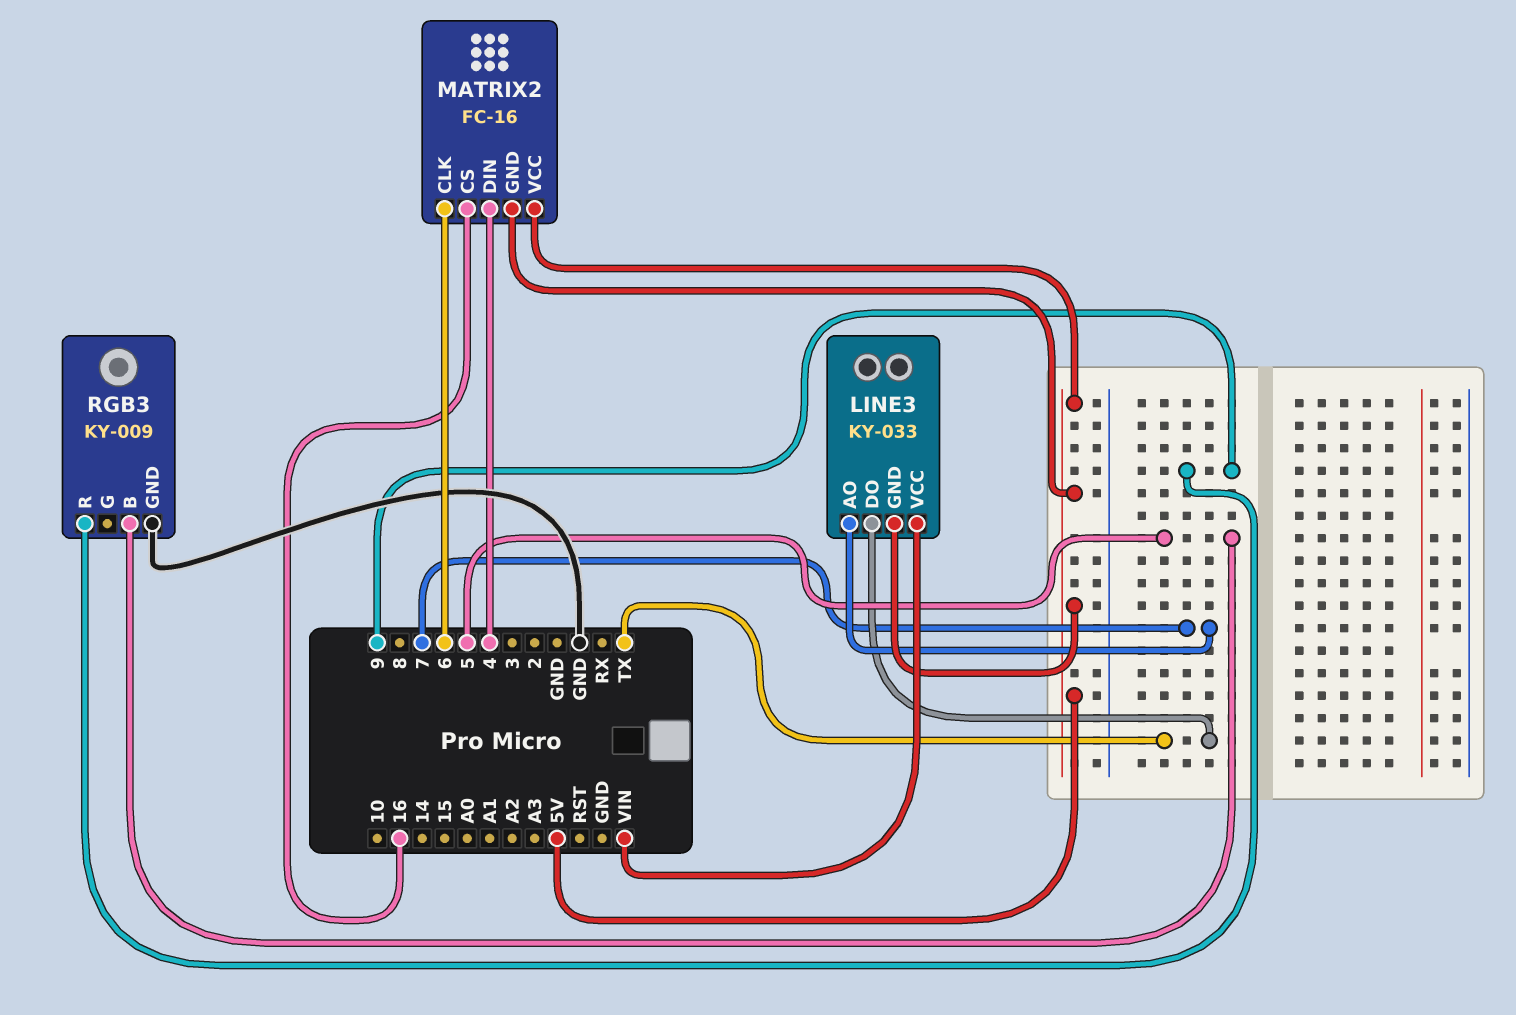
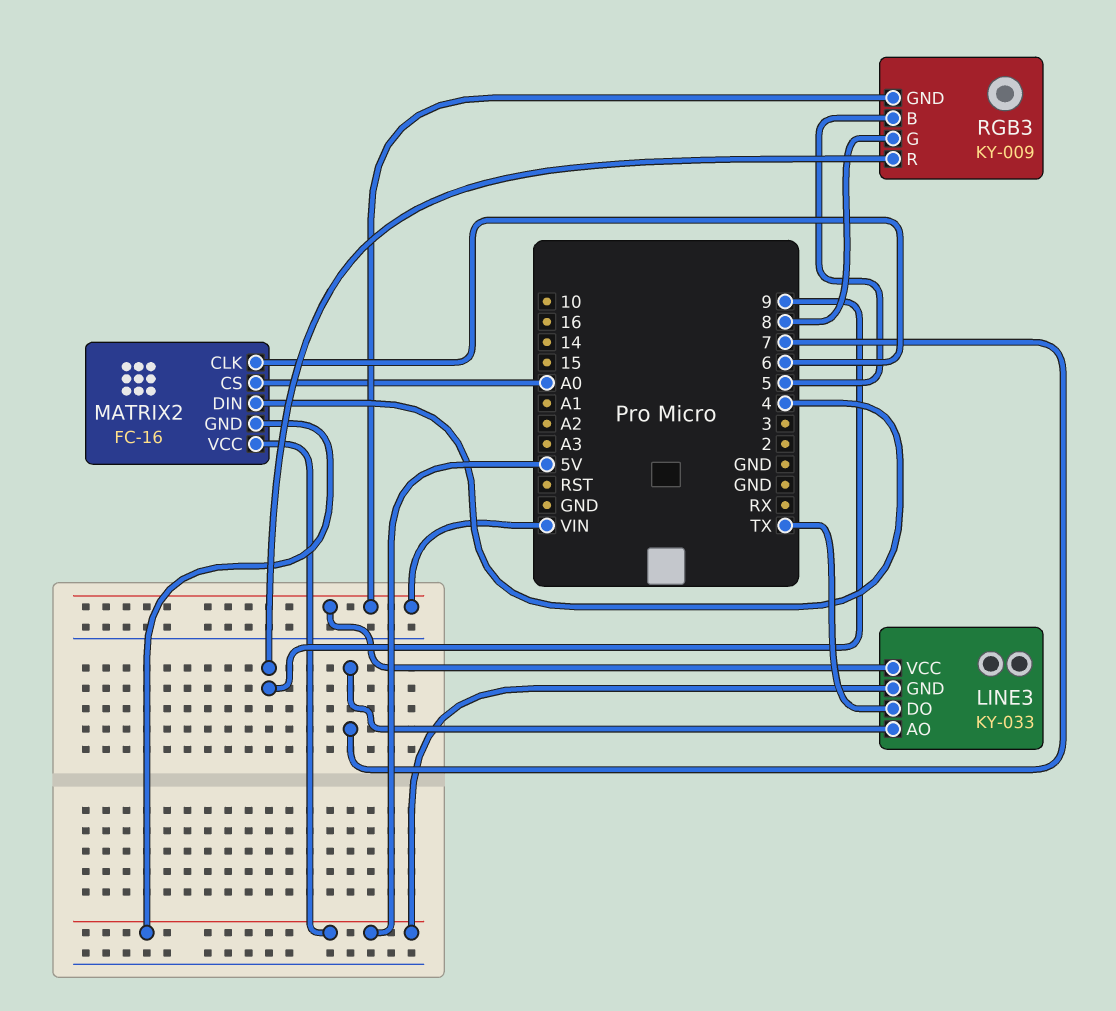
MATRIX2 pin CS: 16 -> A0
RGB3 pin G: none -> 8
RGB3 pin GND: GND -> VIN

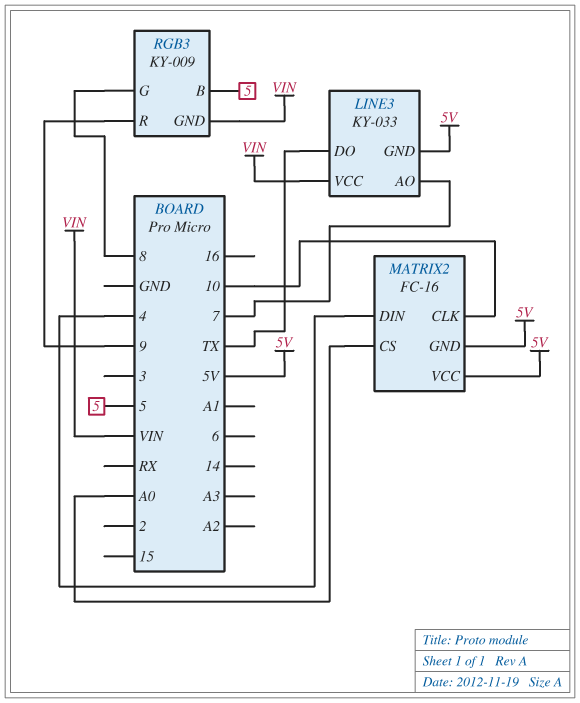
MATRIX2 pin CLK: 6 -> 10

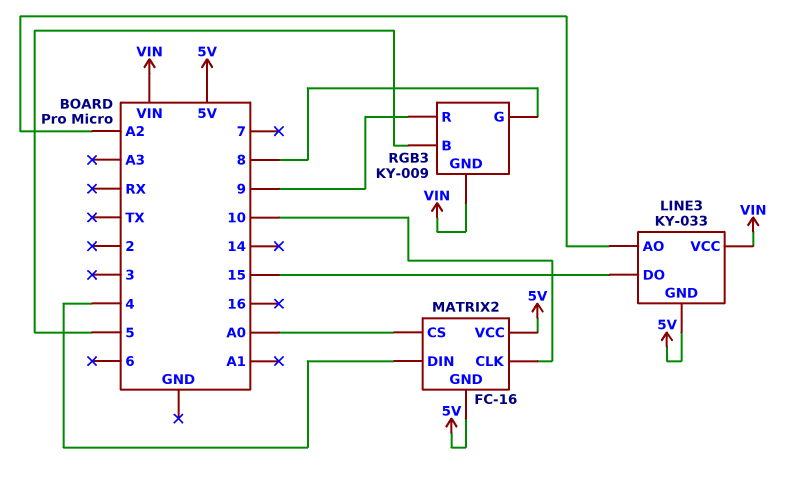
LINE3 pin AO: 7 -> A2
LINE3 pin DO: TX -> 15

